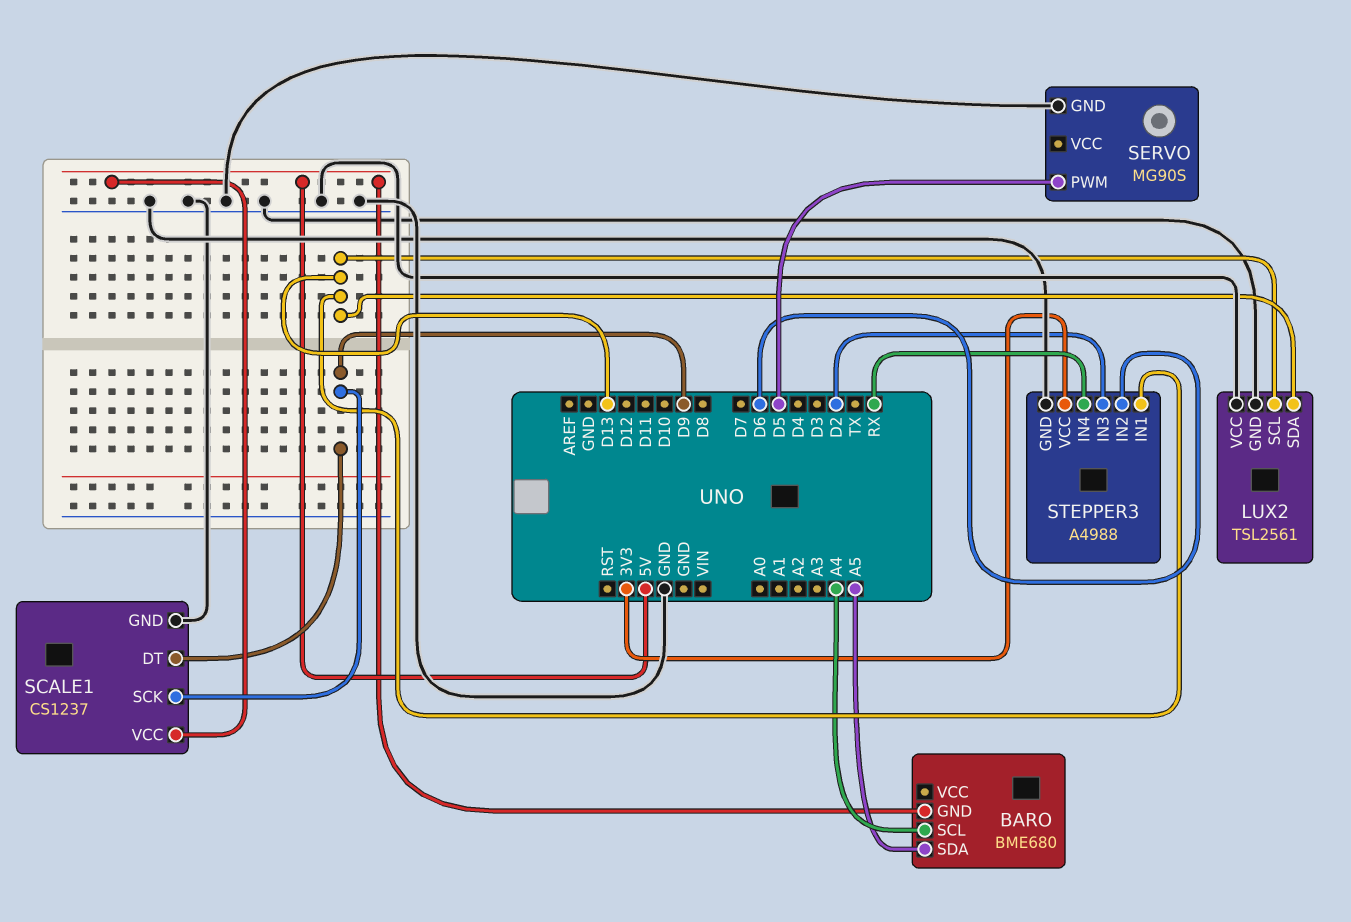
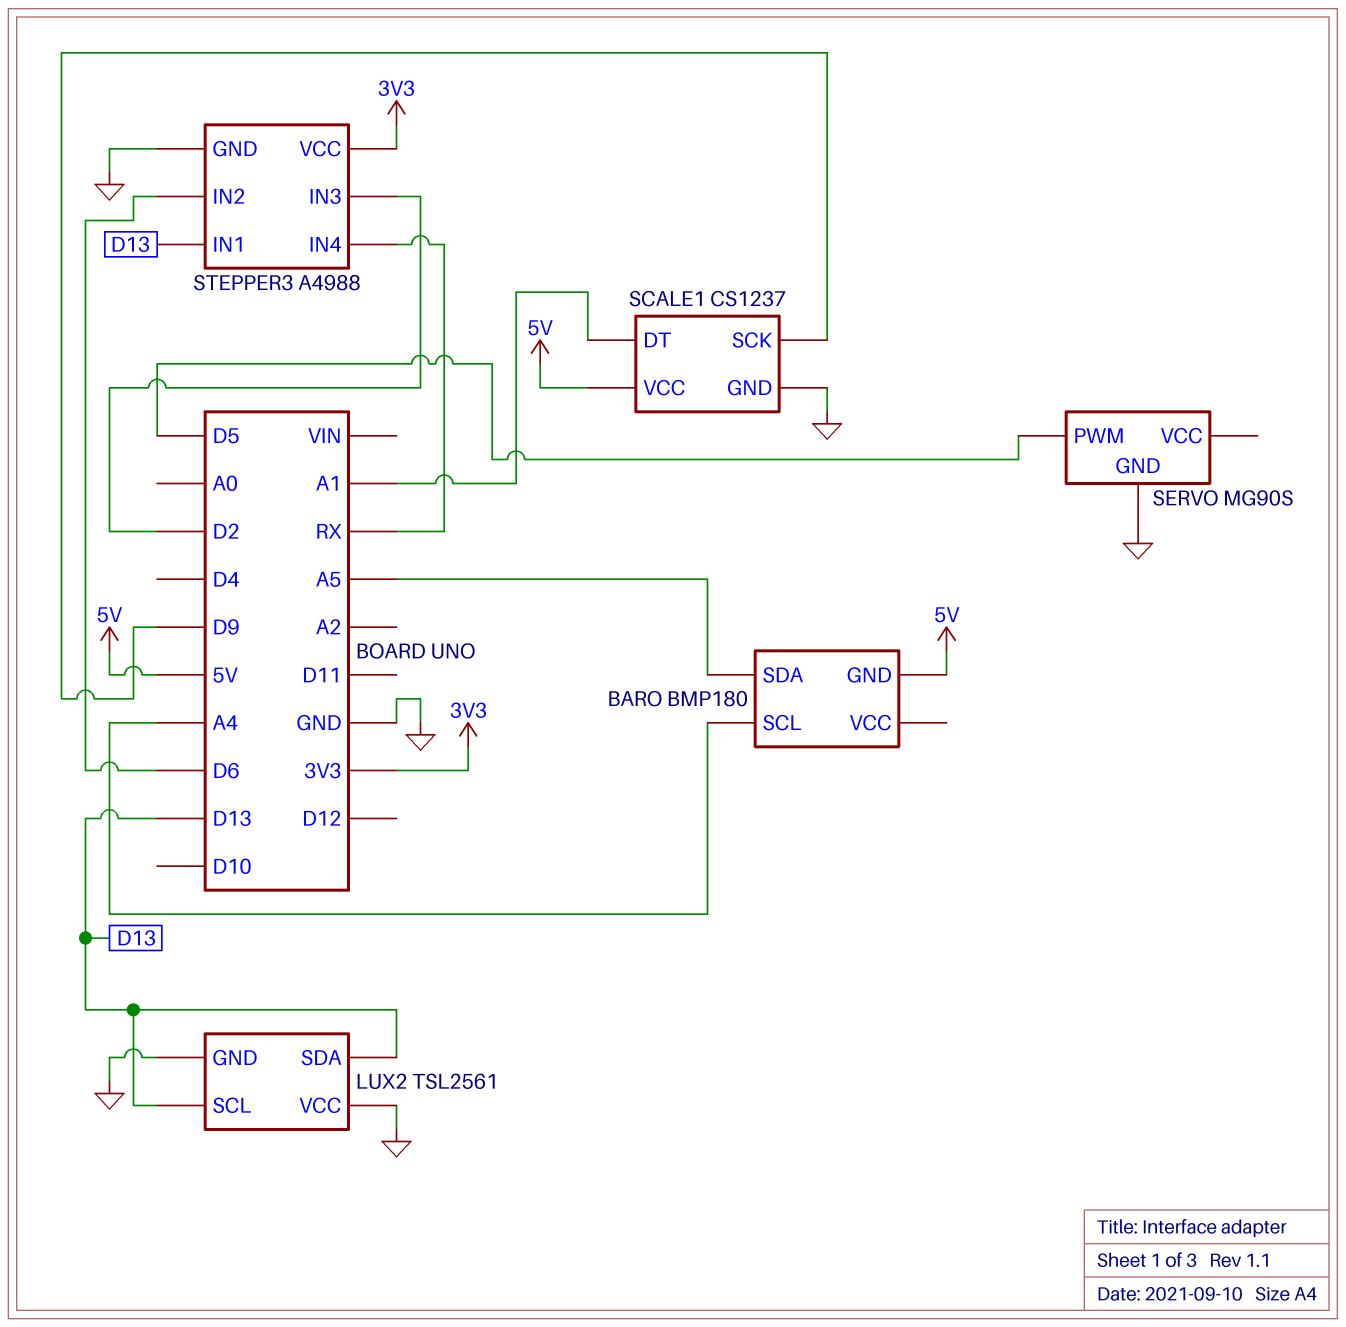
BARO: BME680 -> BMP180
SCALE1 pin DT: D9 -> A1

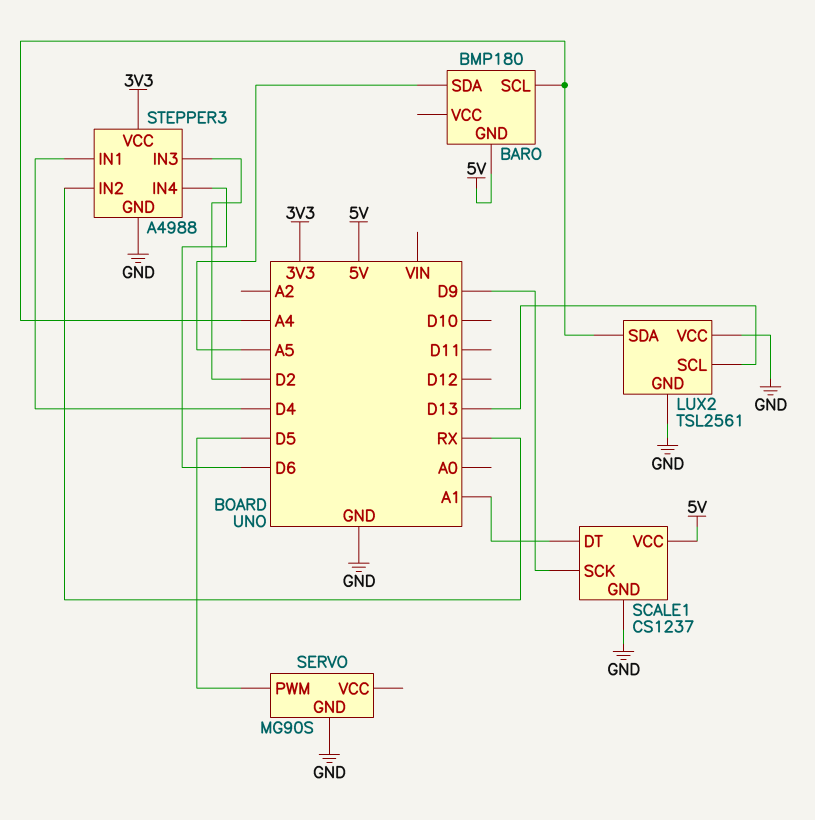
LUX2 pin SDA: D13 -> A4
STEPPER3 pin IN1: D13 -> D4
STEPPER3 pin IN2: D6 -> RX
STEPPER3 pin IN4: RX -> D6

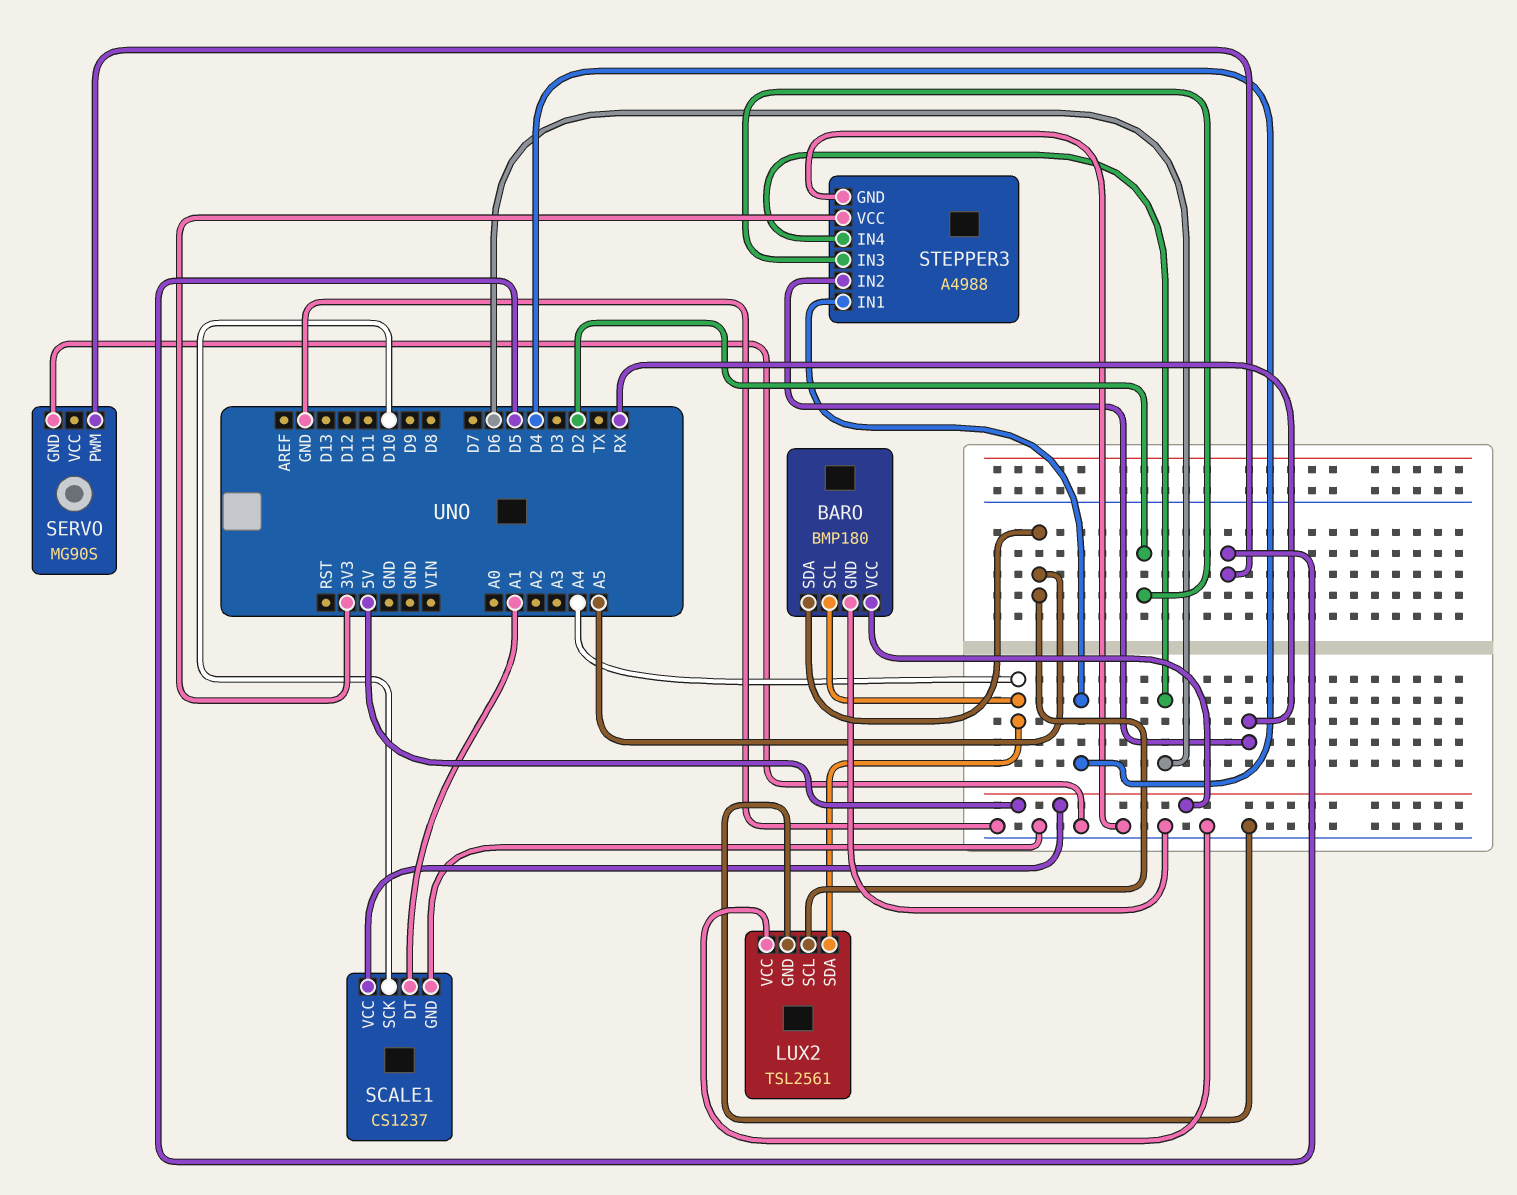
BARO pin GND: 5V -> GND
BARO pin VCC: none -> 5V
LUX2 pin SCL: D13 -> A5
SCALE1 pin SCK: D9 -> D10

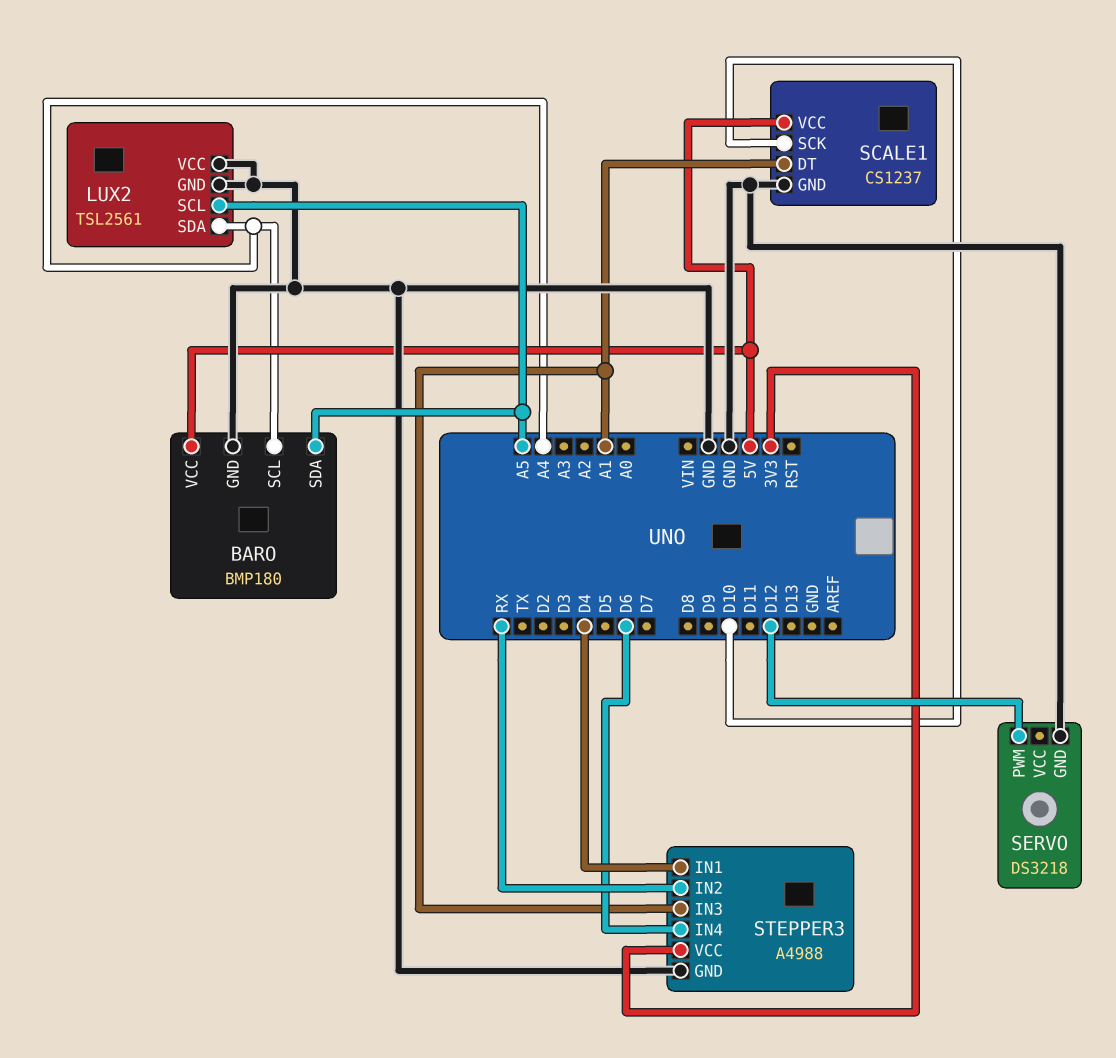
SERVO: MG90S -> DS3218
SERVO pin PWM: D5 -> D12
STEPPER3 pin IN3: D2 -> A1

